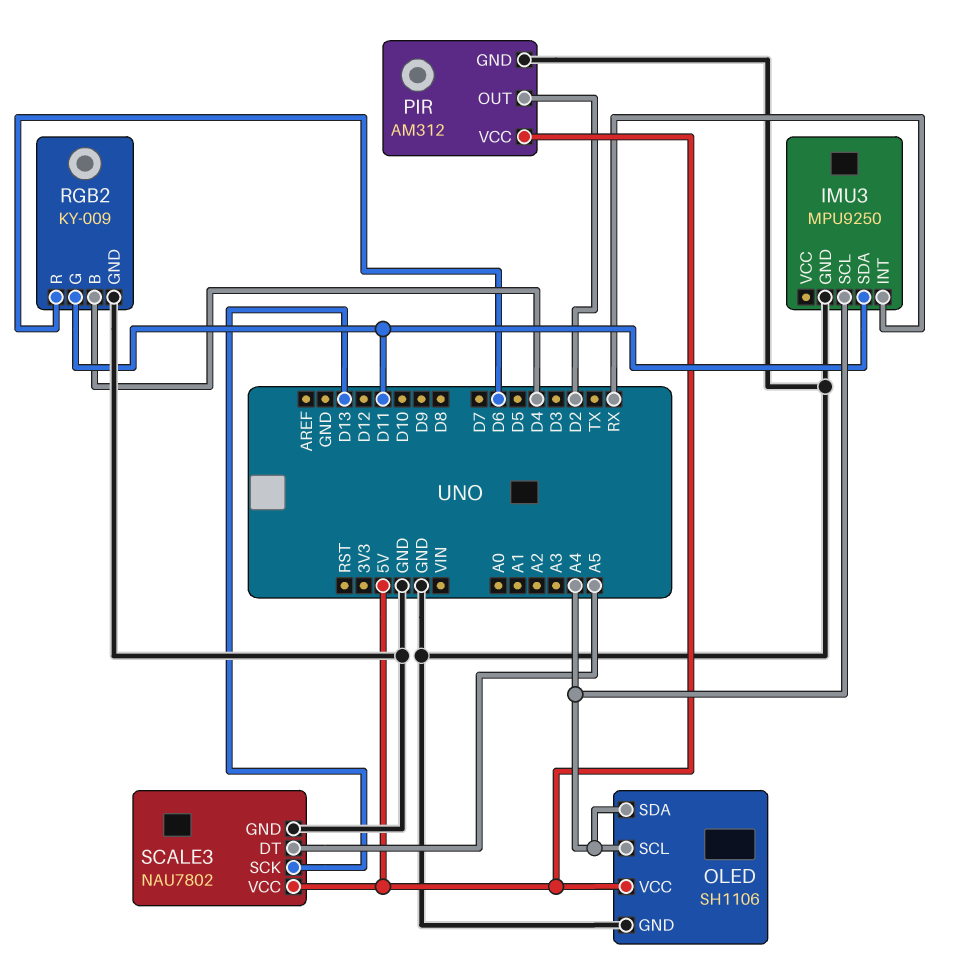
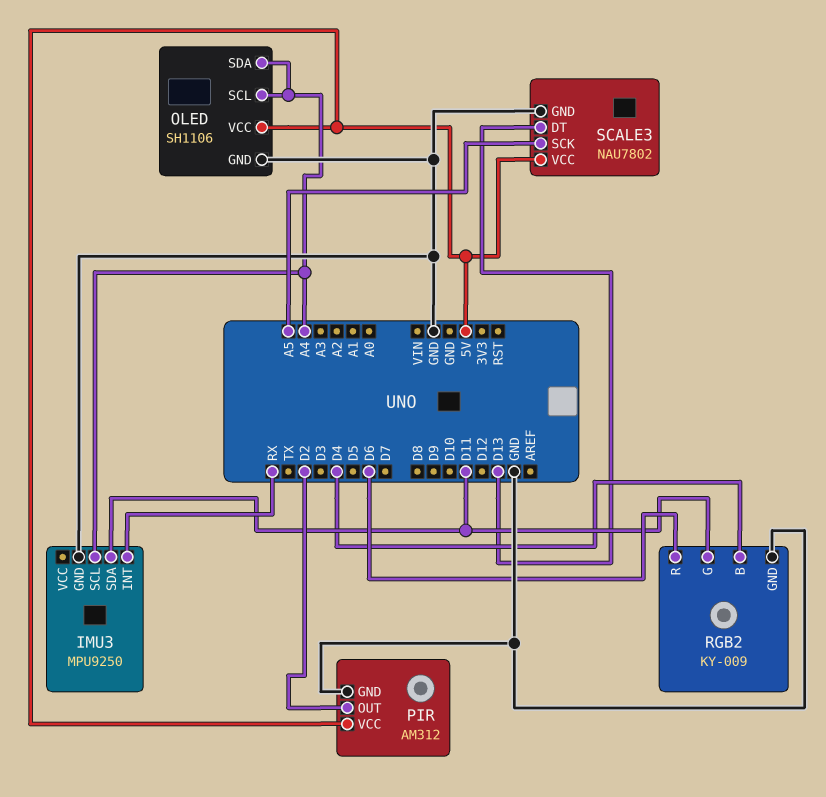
SCALE3 pin DT: A5 -> D13
SCALE3 pin SCK: D13 -> A5

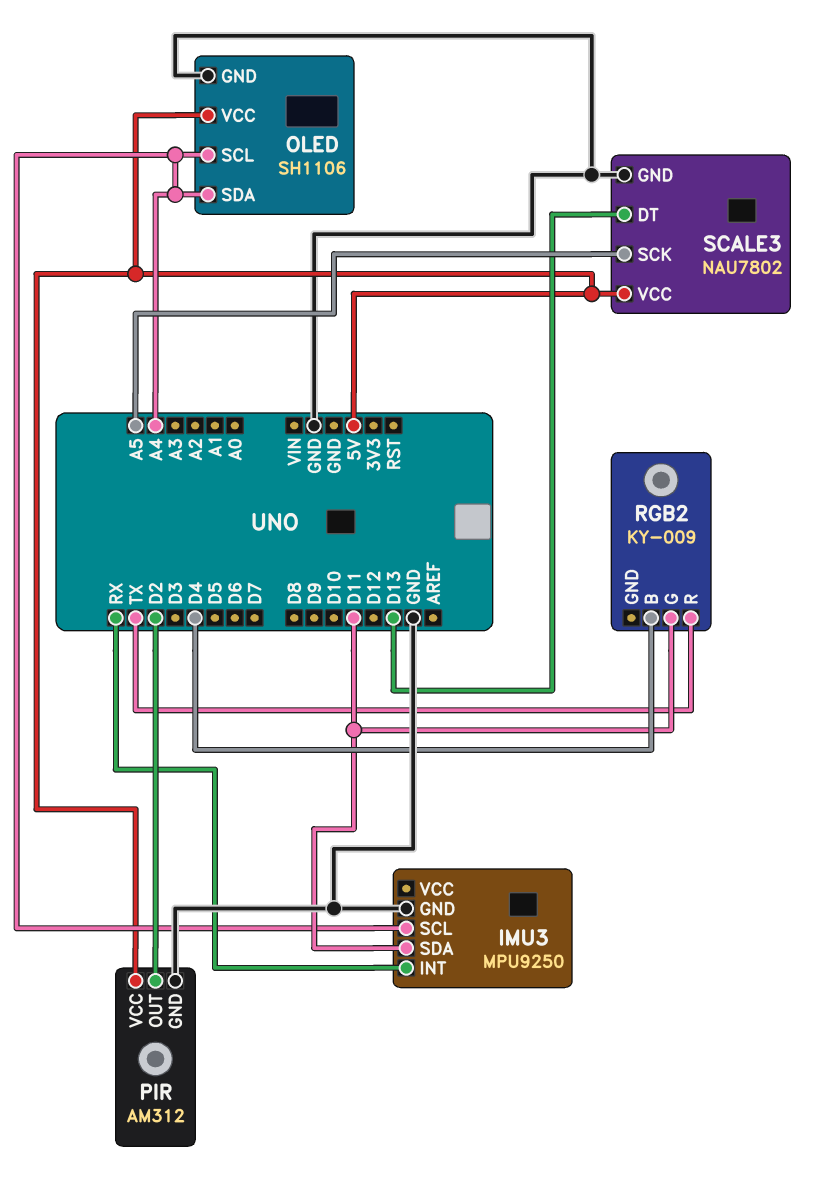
RGB2 pin GND: GND -> none
RGB2 pin R: D6 -> TX

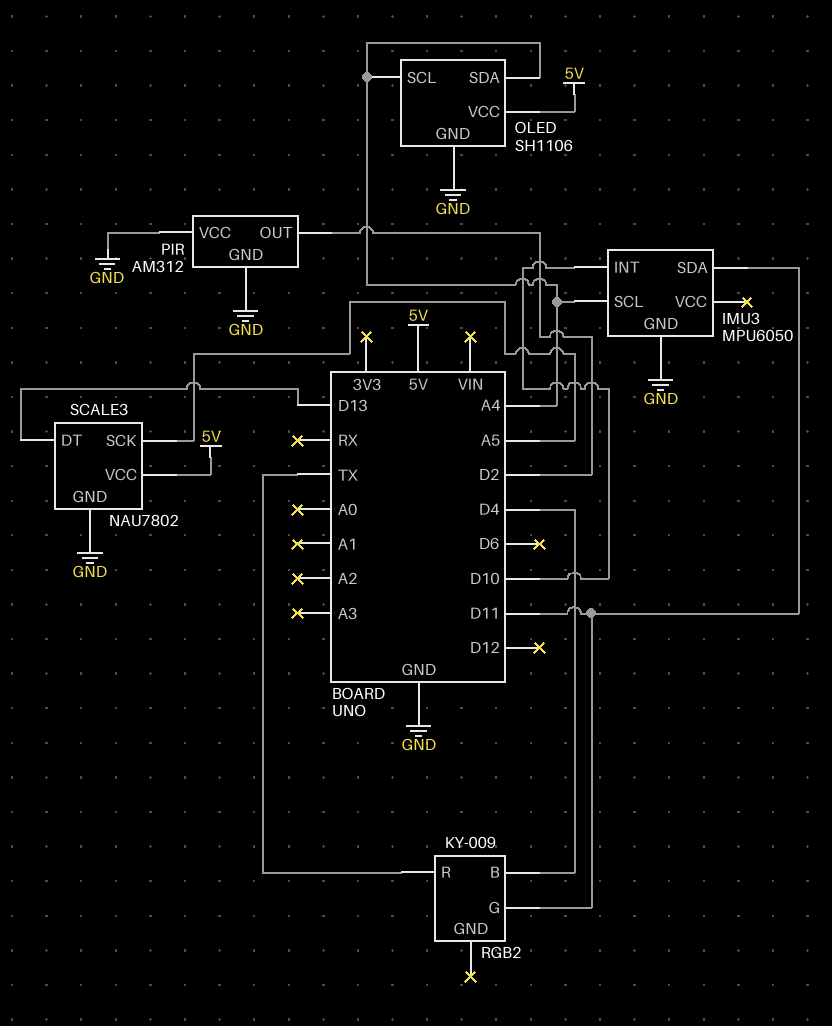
IMU3: MPU9250 -> MPU6050
IMU3 pin INT: RX -> D10
PIR pin VCC: 5V -> GND

